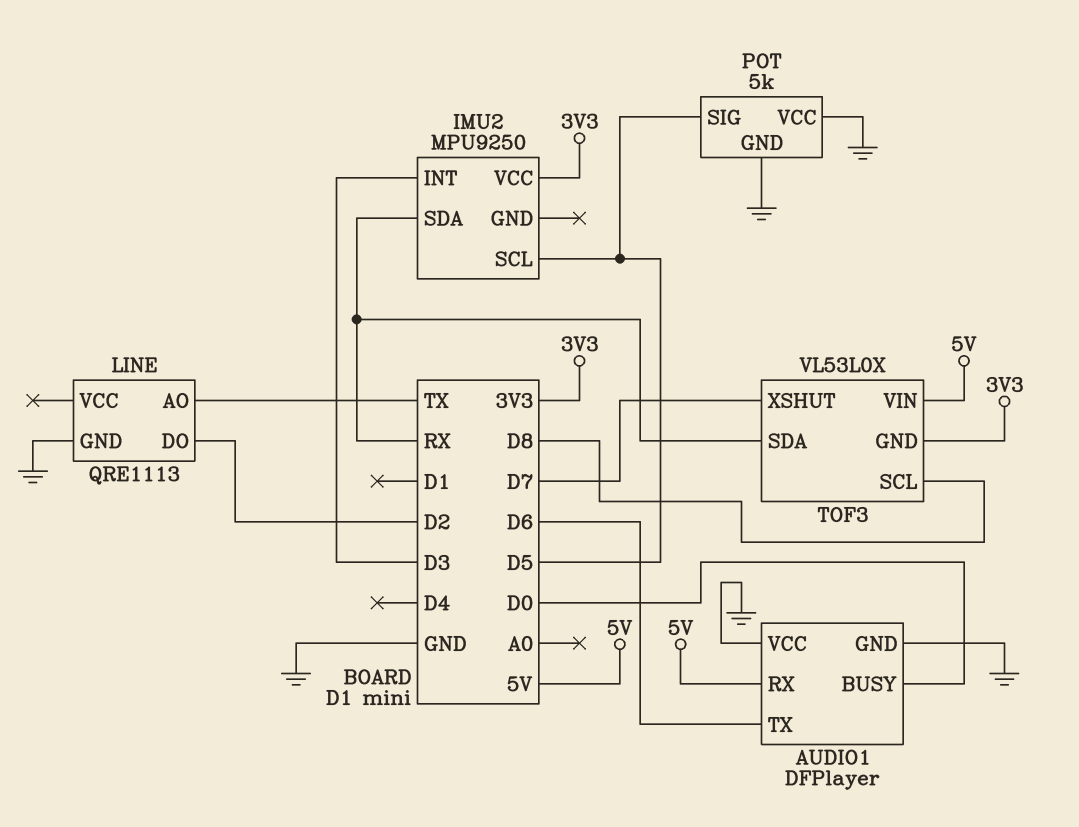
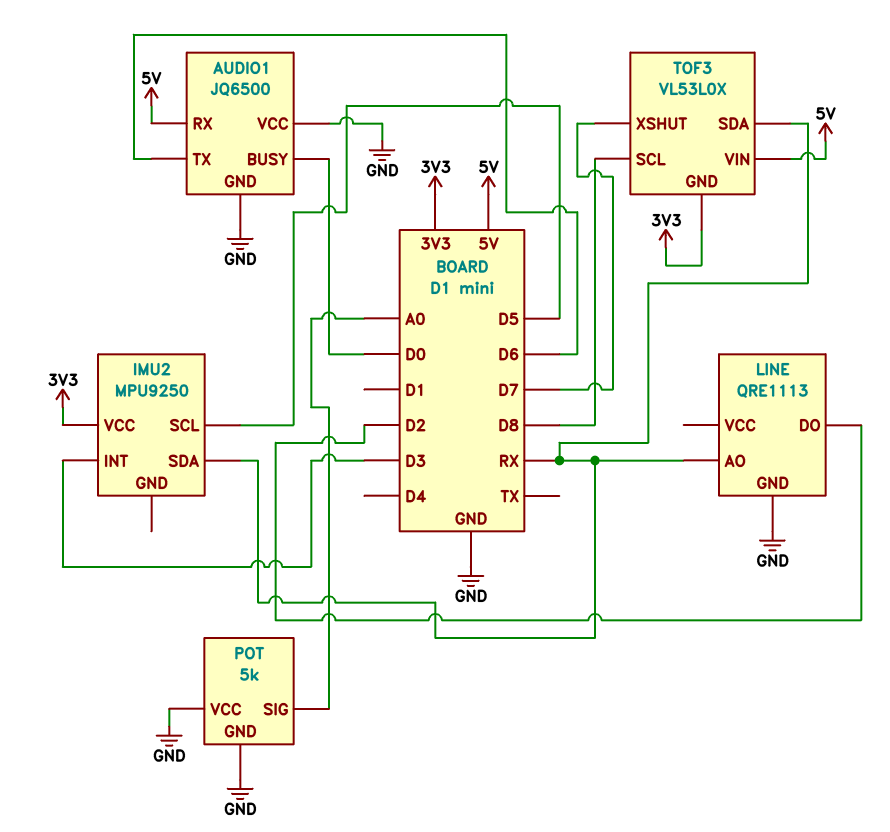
AUDIO1: DFPlayer -> JQ6500
LINE pin AO: TX -> RX
POT pin SIG: D5 -> A0

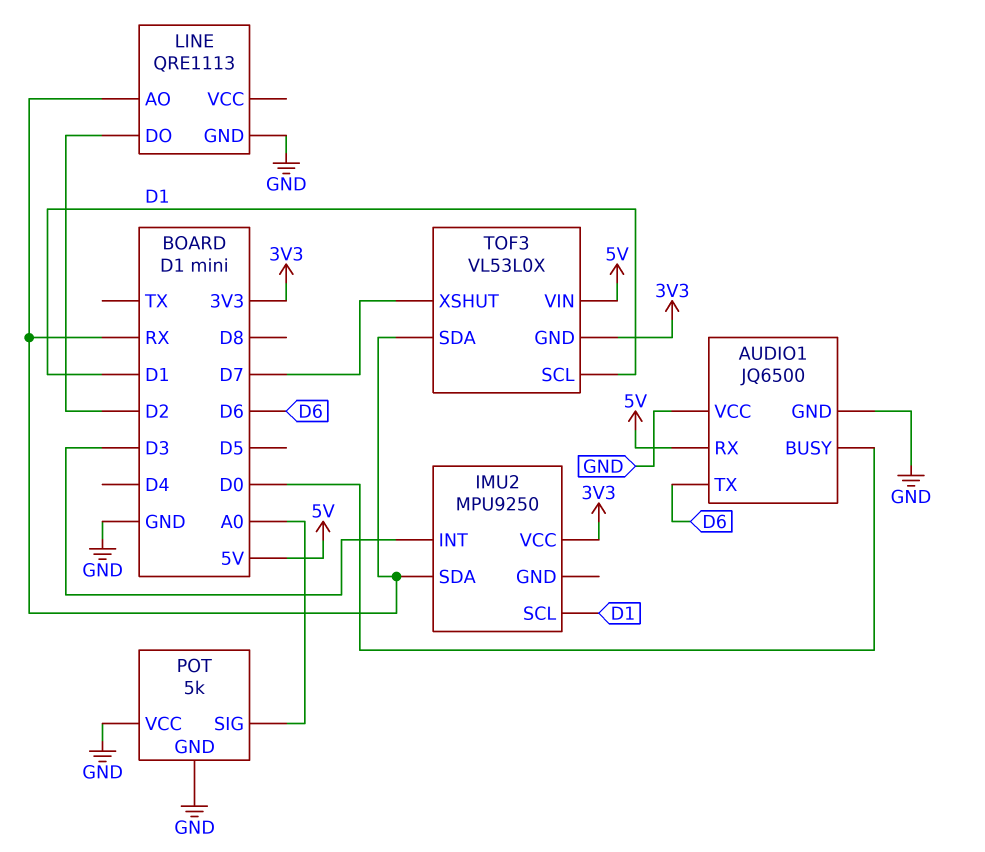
IMU2 pin SCL: D5 -> D1
TOF3 pin SCL: D8 -> D1

